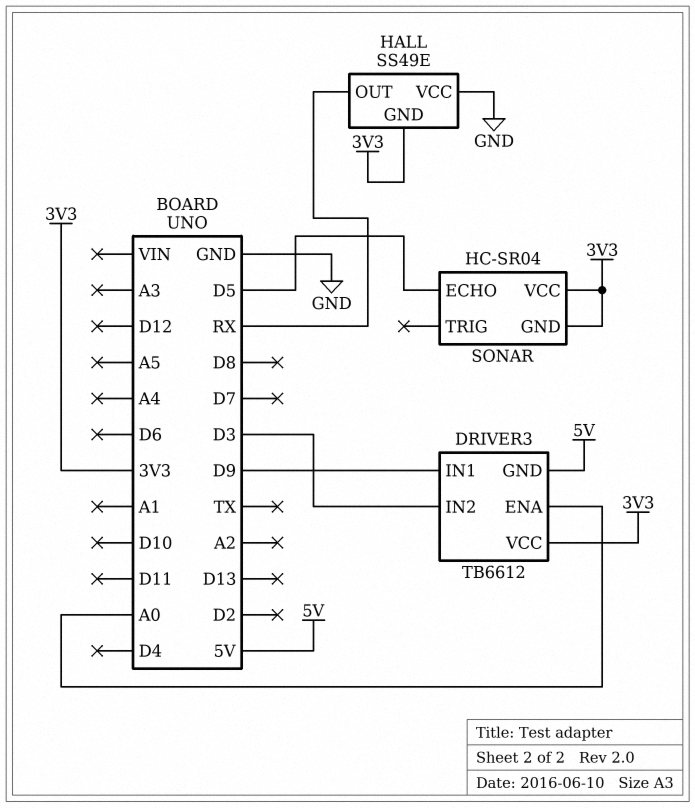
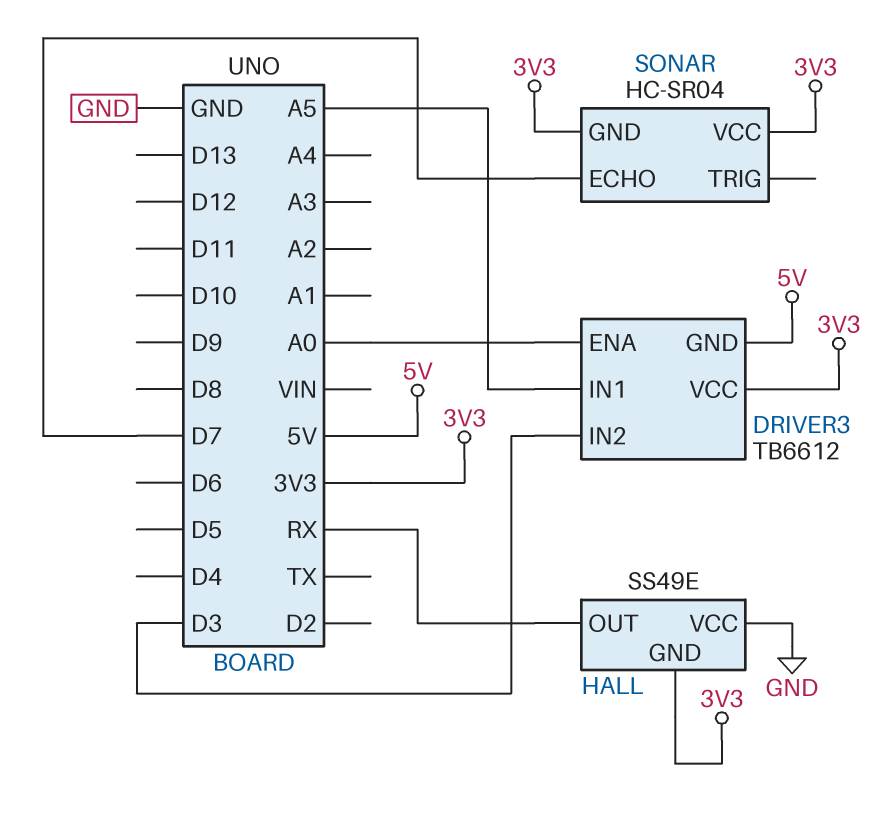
DRIVER3 pin IN1: D9 -> A5
SONAR pin ECHO: D5 -> D7

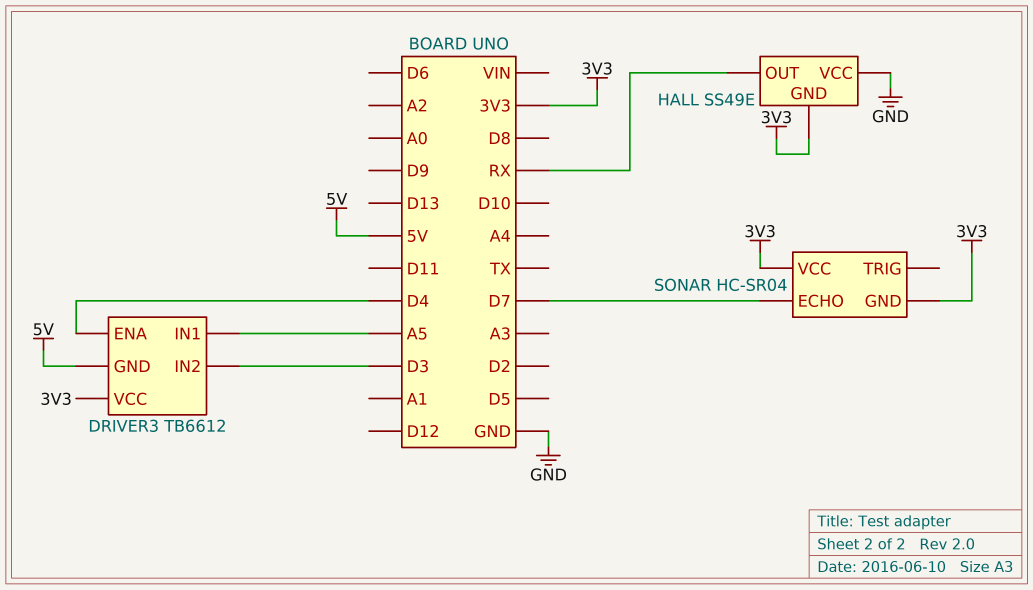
DRIVER3 pin ENA: A0 -> D4

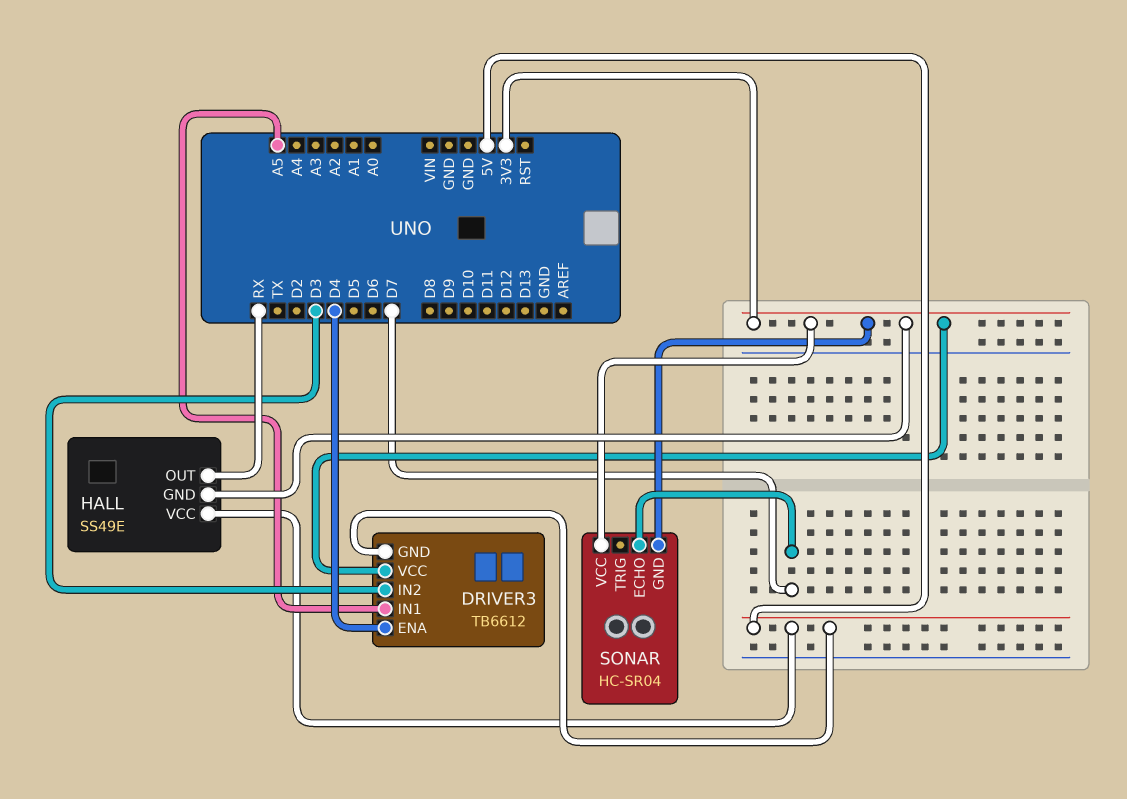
HALL pin VCC: GND -> 5V

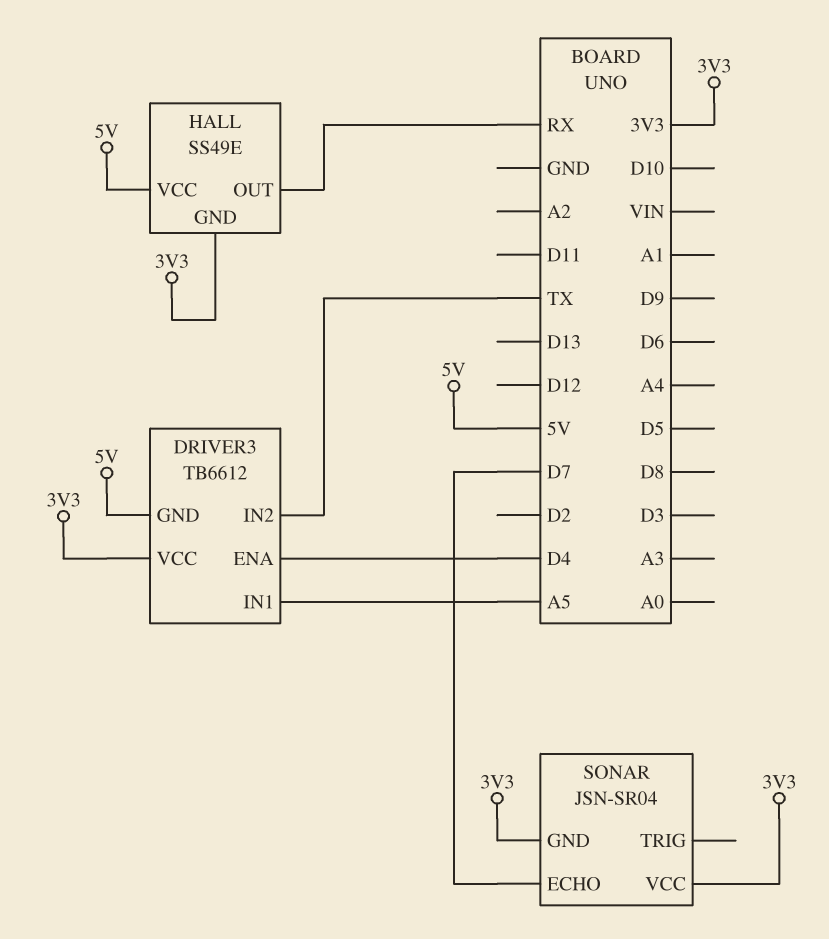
DRIVER3 pin IN2: D3 -> TX
SONAR: HC-SR04 -> JSN-SR04

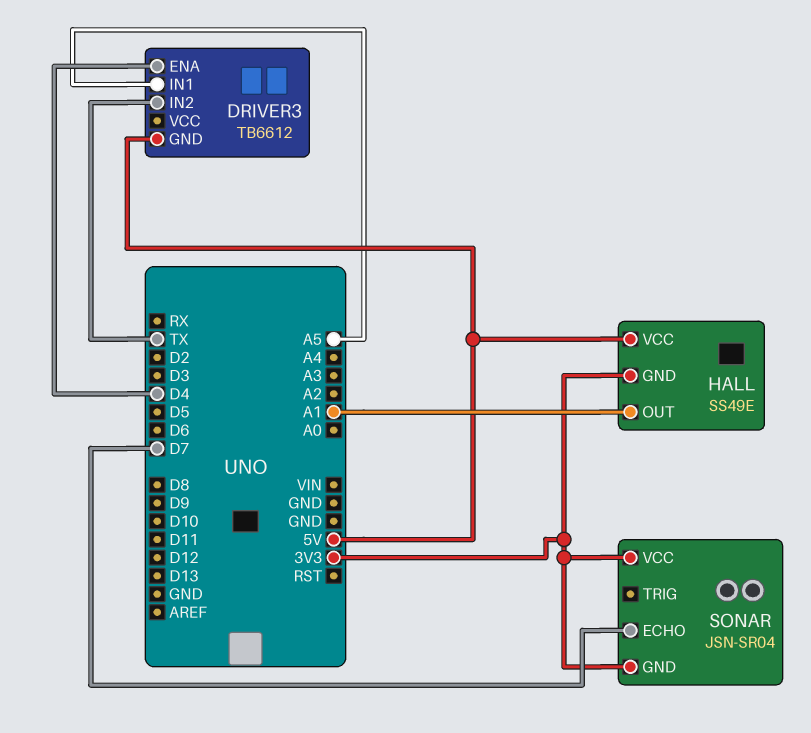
DRIVER3 pin VCC: 3V3 -> none
HALL pin OUT: RX -> A1

